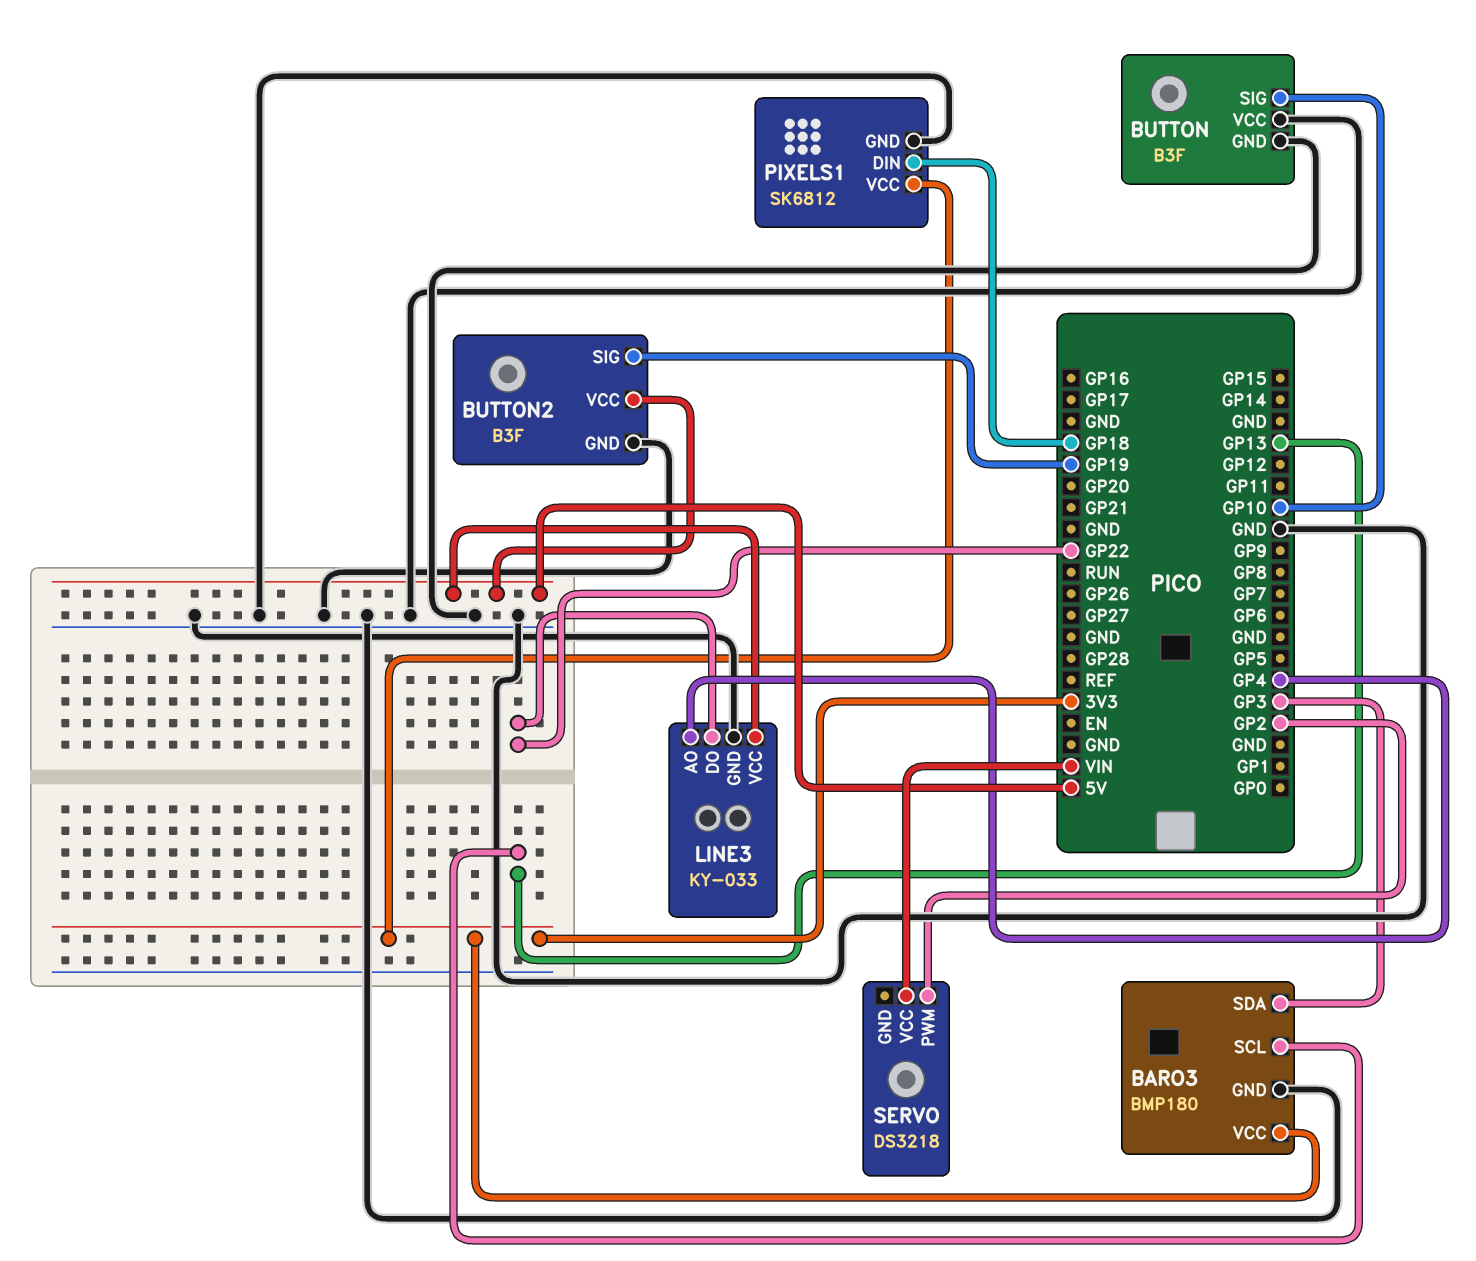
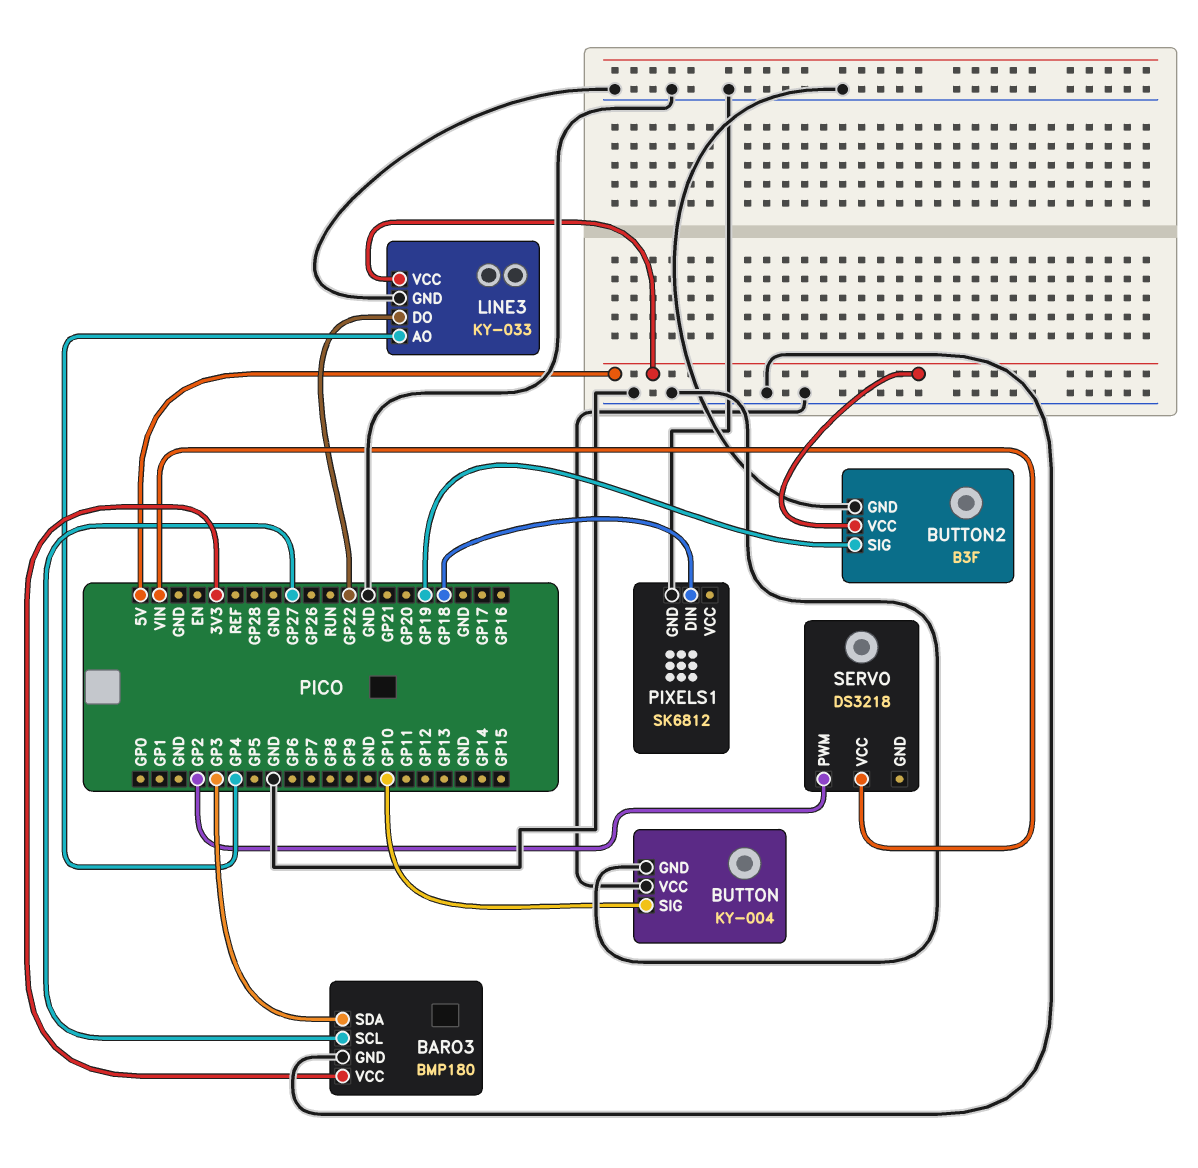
BARO3 pin SCL: GP13 -> GP27
BUTTON: B3F -> KY-004
PIXELS1 pin VCC: 3V3 -> none

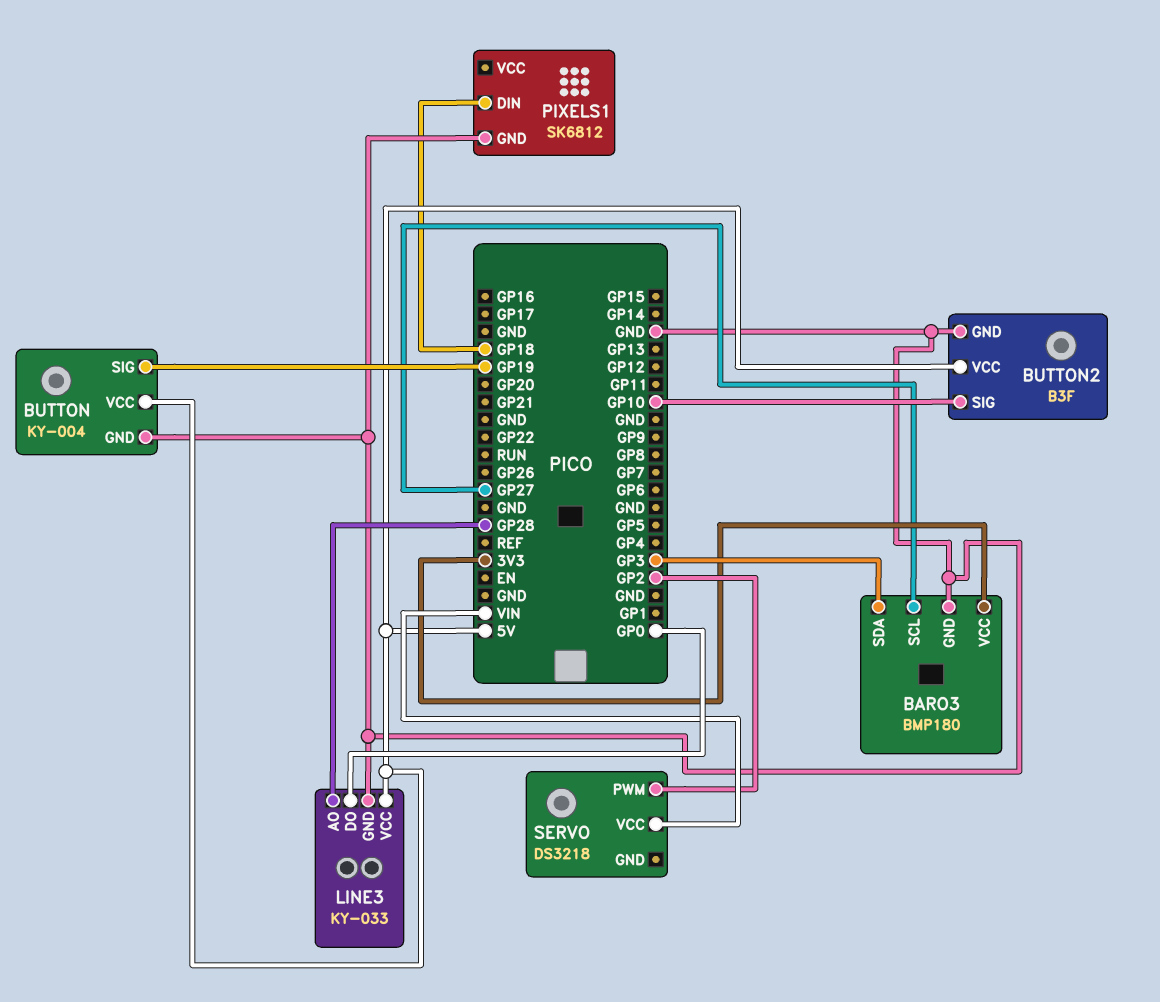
BUTTON pin SIG: GP10 -> GP19
BUTTON pin VCC: GND -> 5V
BUTTON2 pin SIG: GP19 -> GP10
LINE3 pin AO: GP4 -> GP28
LINE3 pin DO: GP22 -> GP0

